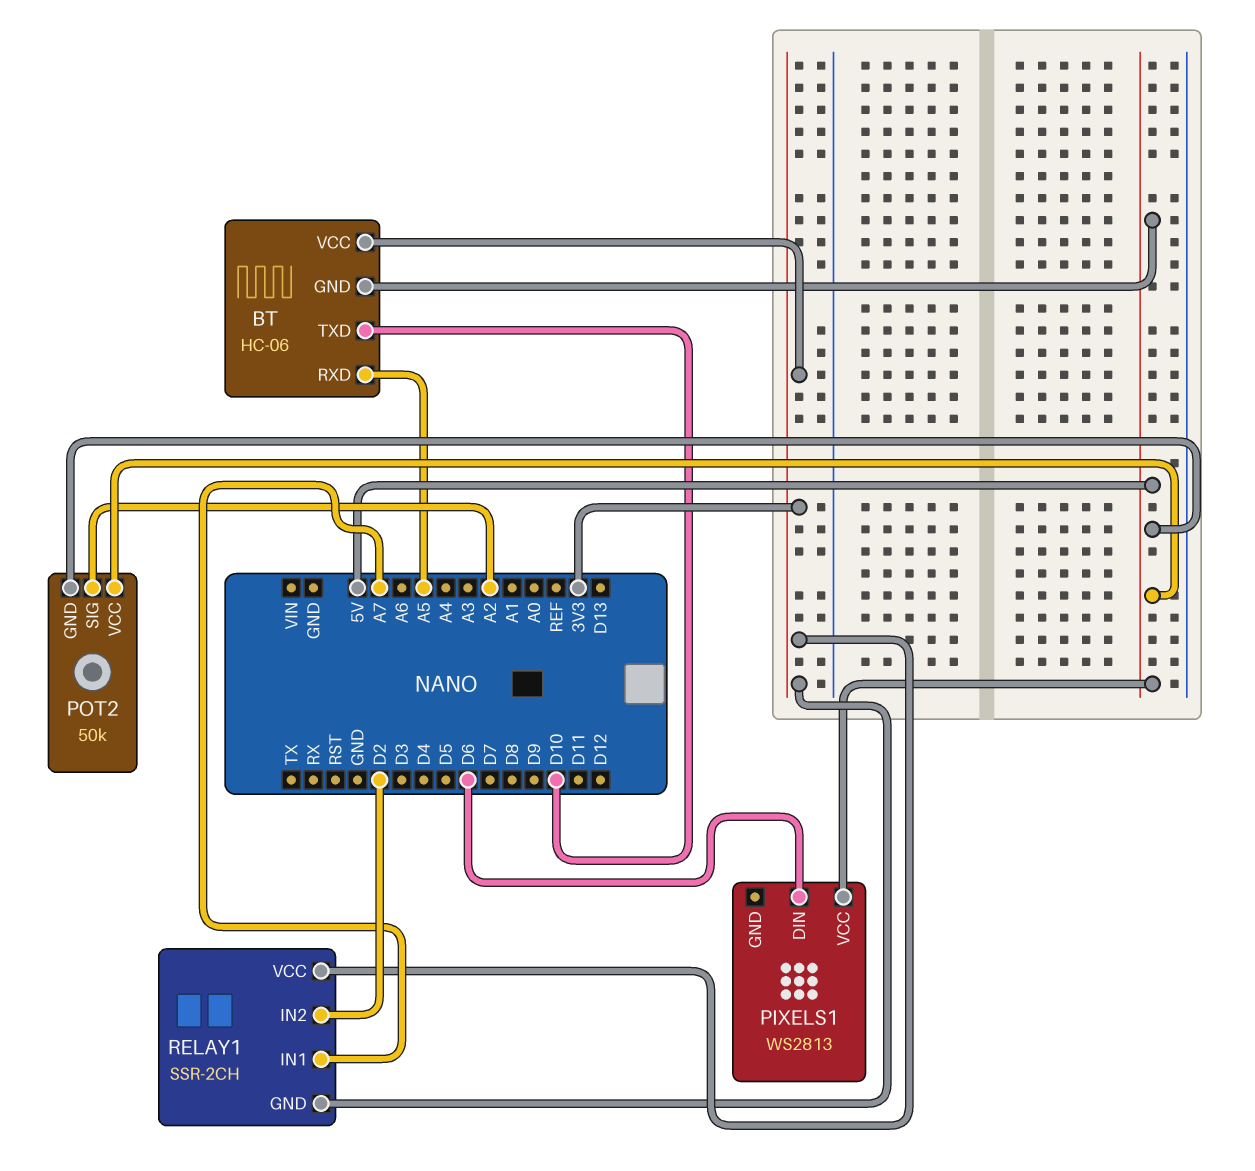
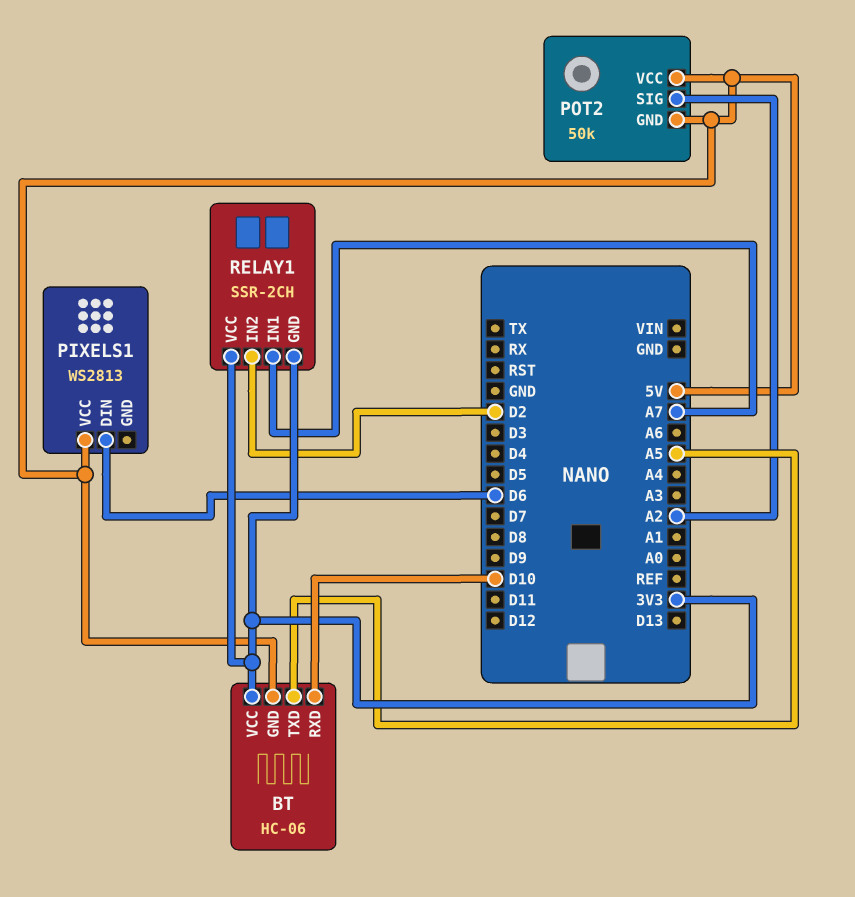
BT pin RXD: A5 -> D10
BT pin TXD: D10 -> A5

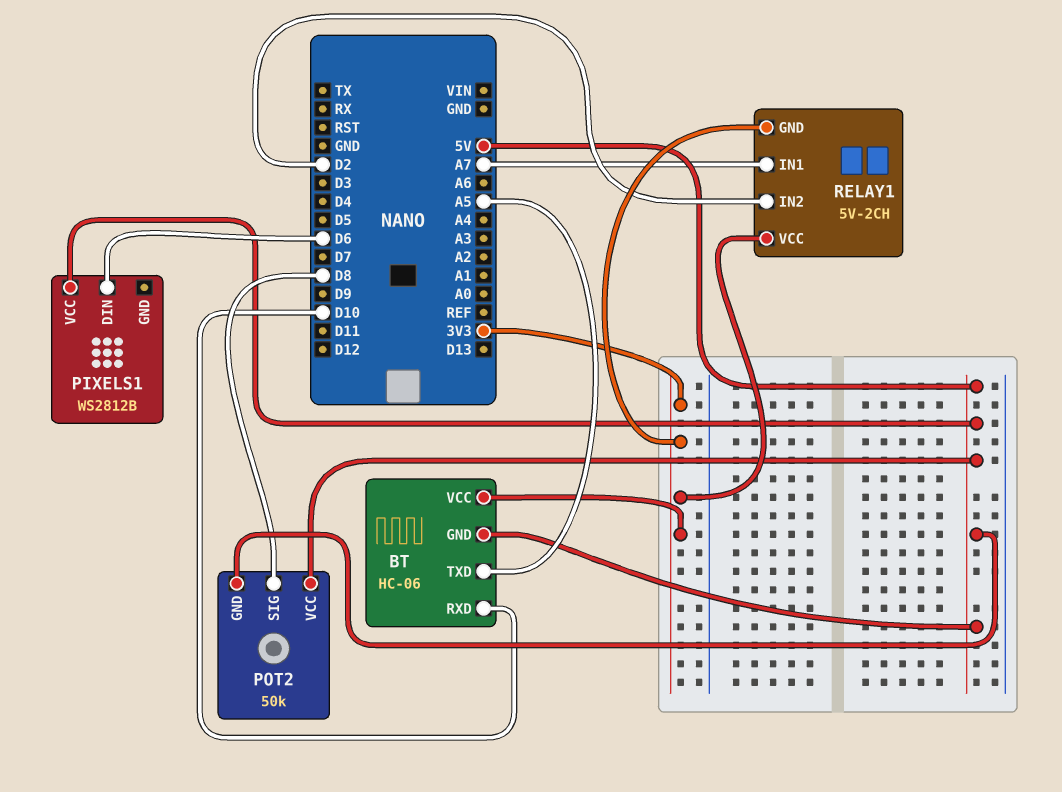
PIXELS1: WS2813 -> WS2812B
POT2 pin SIG: A2 -> D8
RELAY1: SSR-2CH -> 5V-2CH

